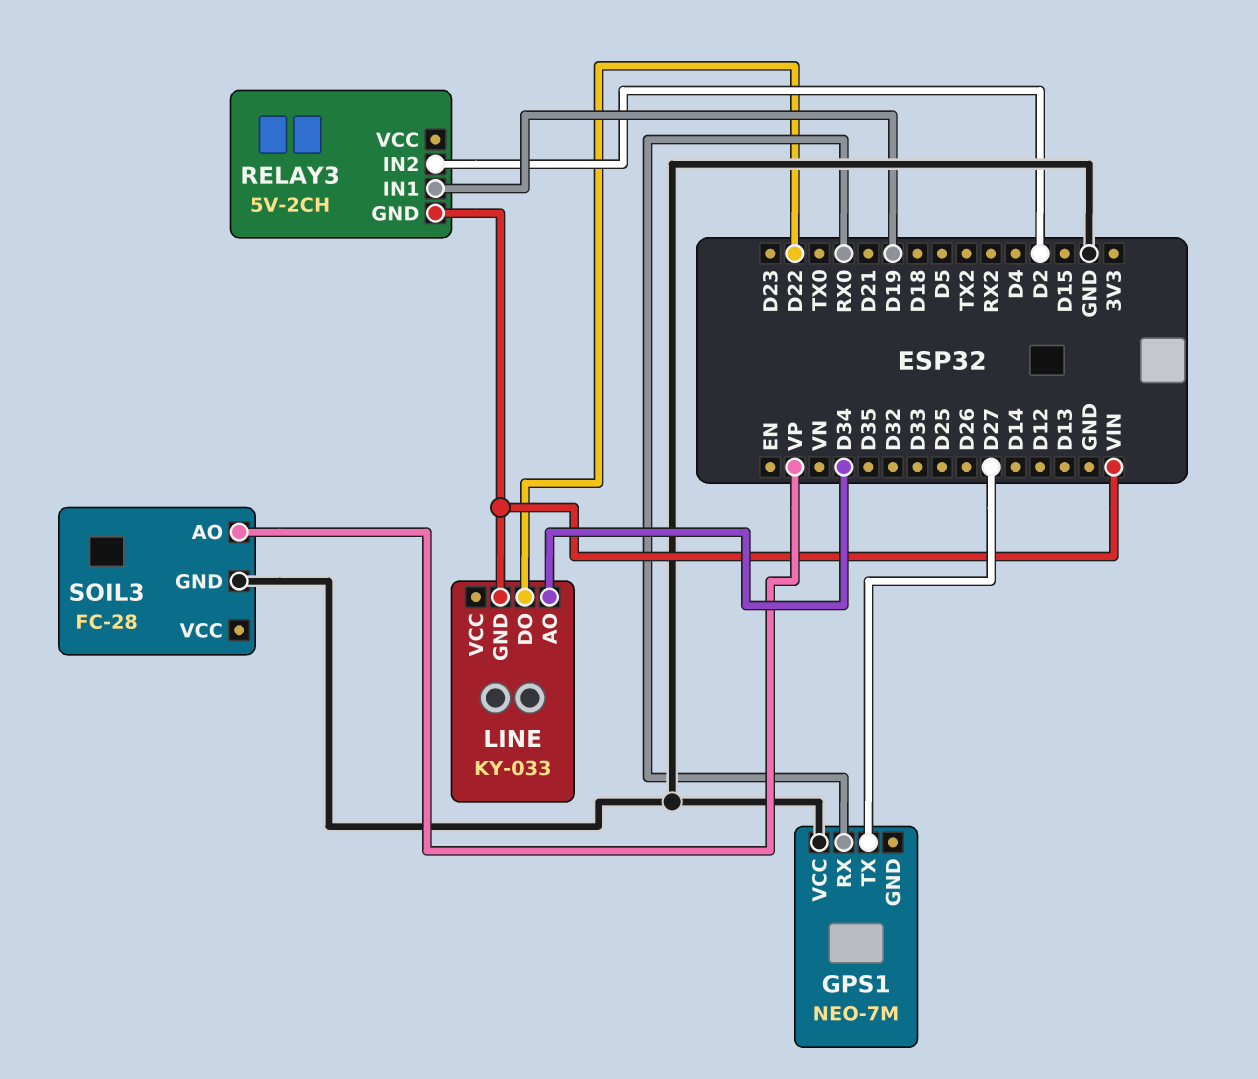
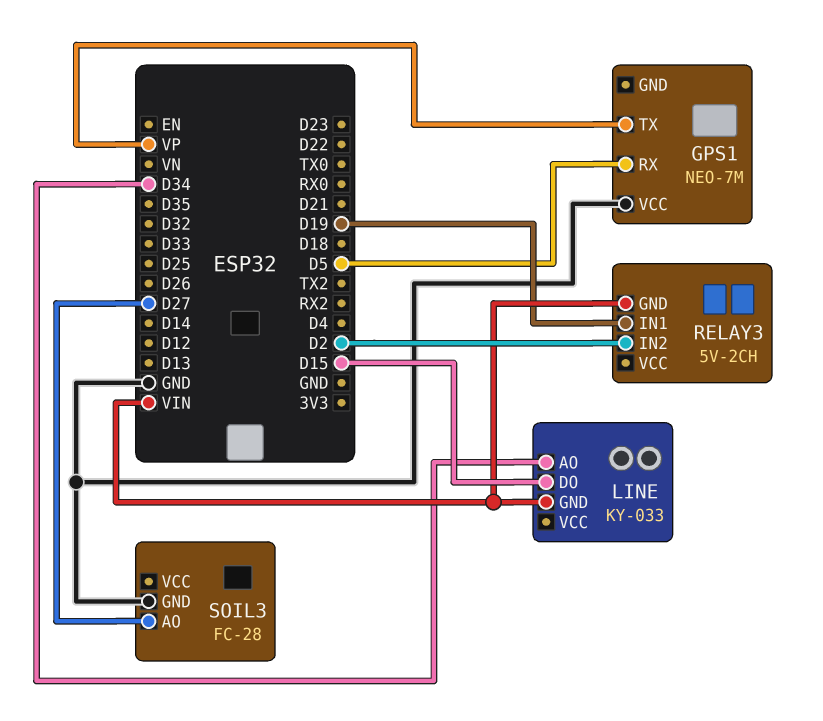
GPS1 pin RX: RX0 -> D5
GPS1 pin TX: D27 -> VP
LINE pin DO: D22 -> D15
SOIL3 pin AO: VP -> D27

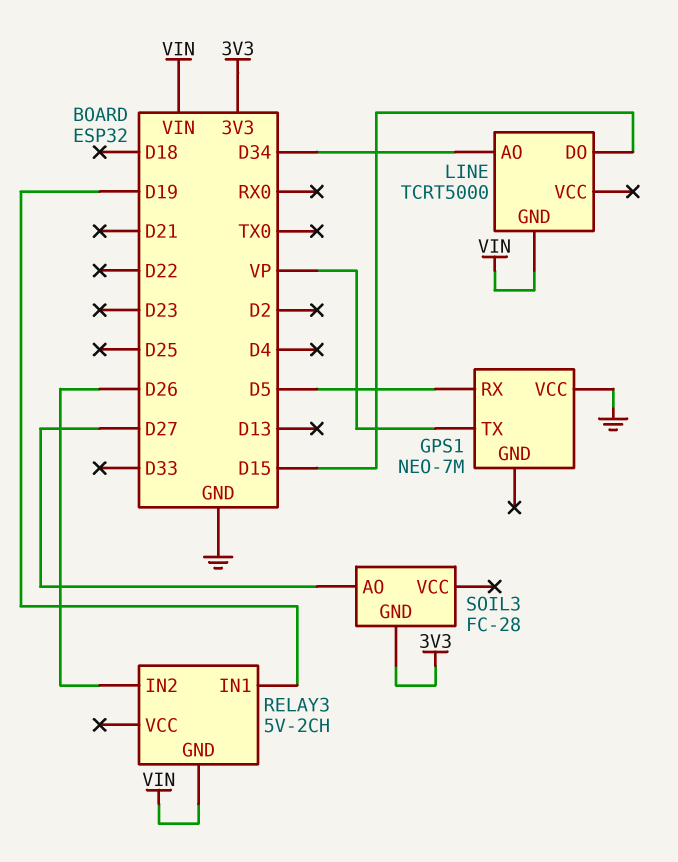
LINE: KY-033 -> TCRT5000
RELAY3 pin IN2: D2 -> D26
SOIL3 pin GND: GND -> 3V3

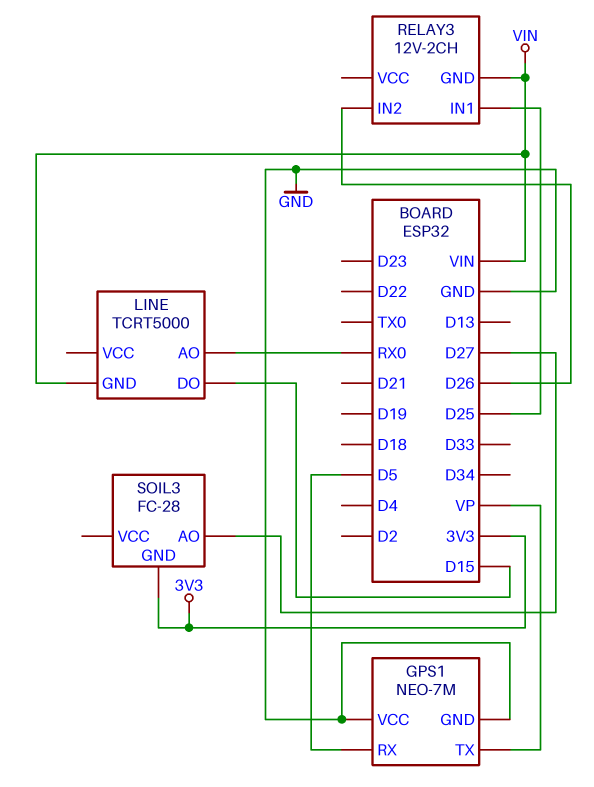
GPS1 pin GND: none -> GND
LINE pin AO: D34 -> RX0
RELAY3: 5V-2CH -> 12V-2CH
RELAY3 pin IN1: D19 -> D25

